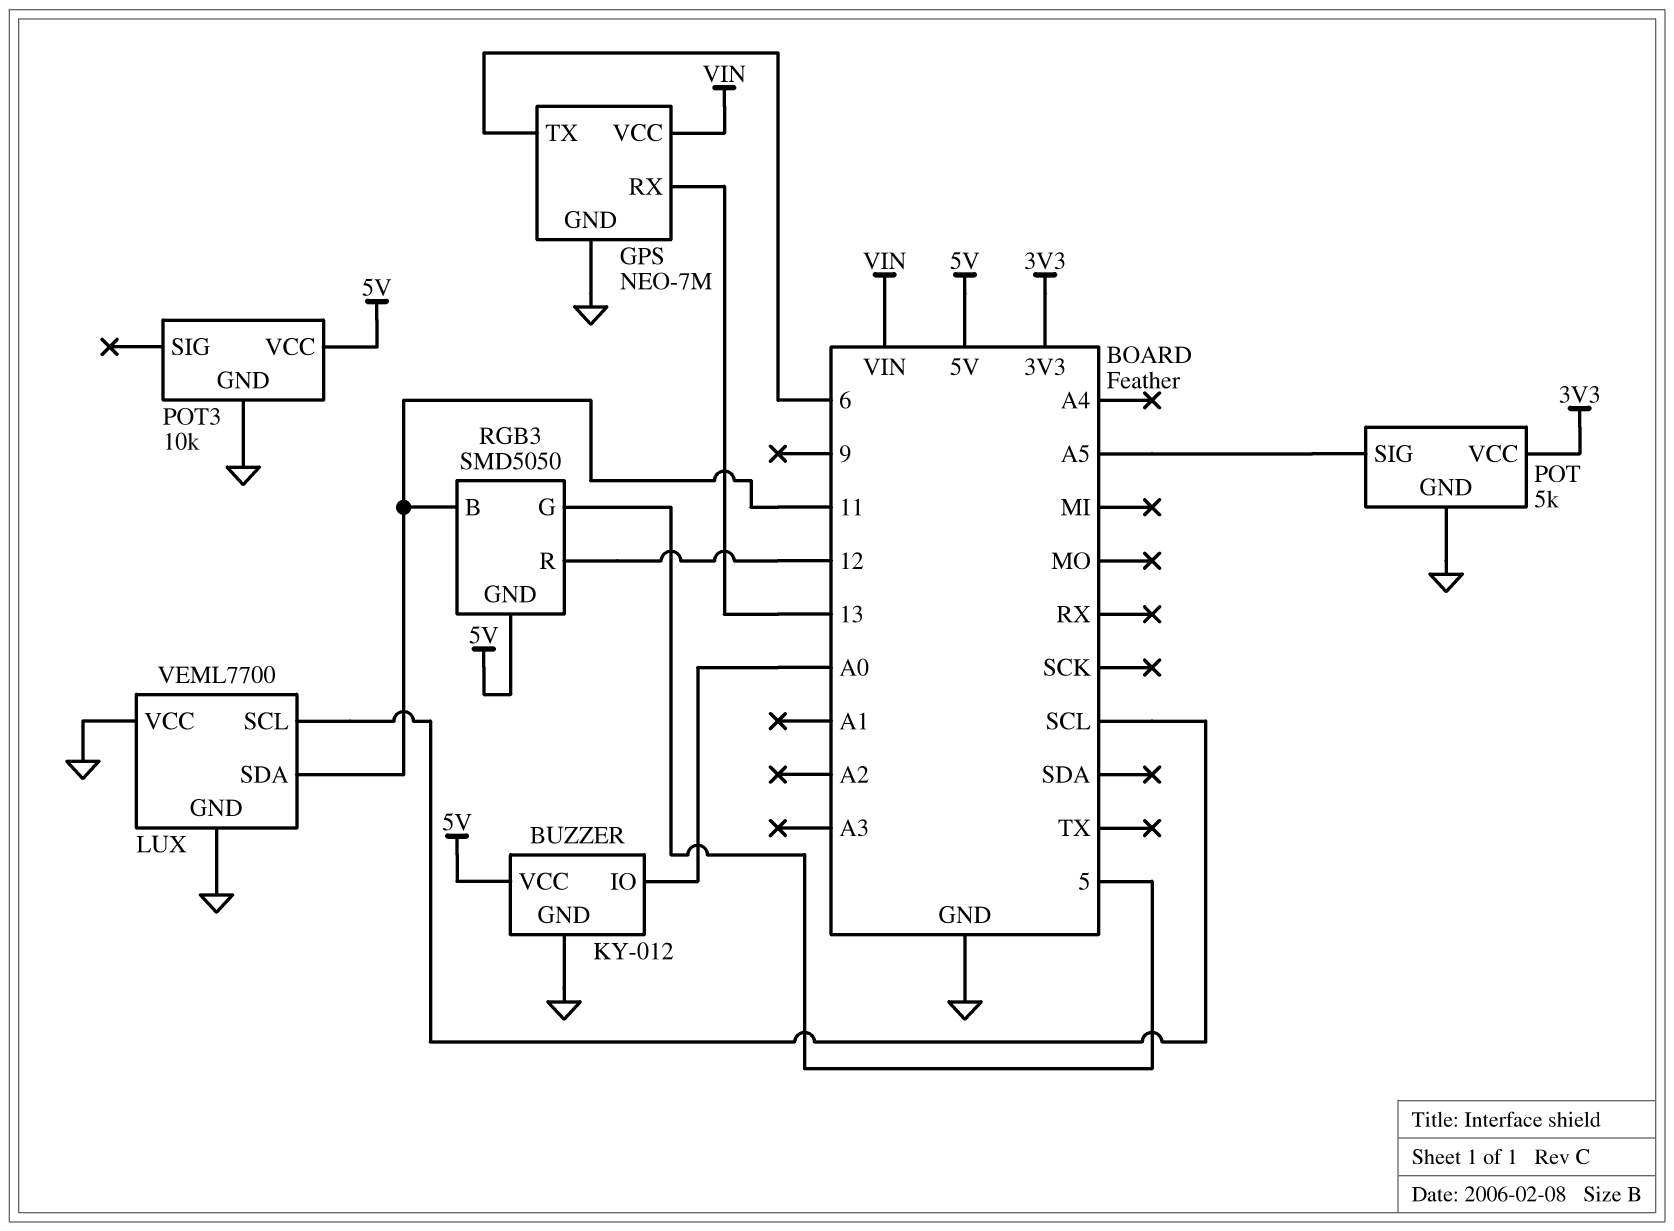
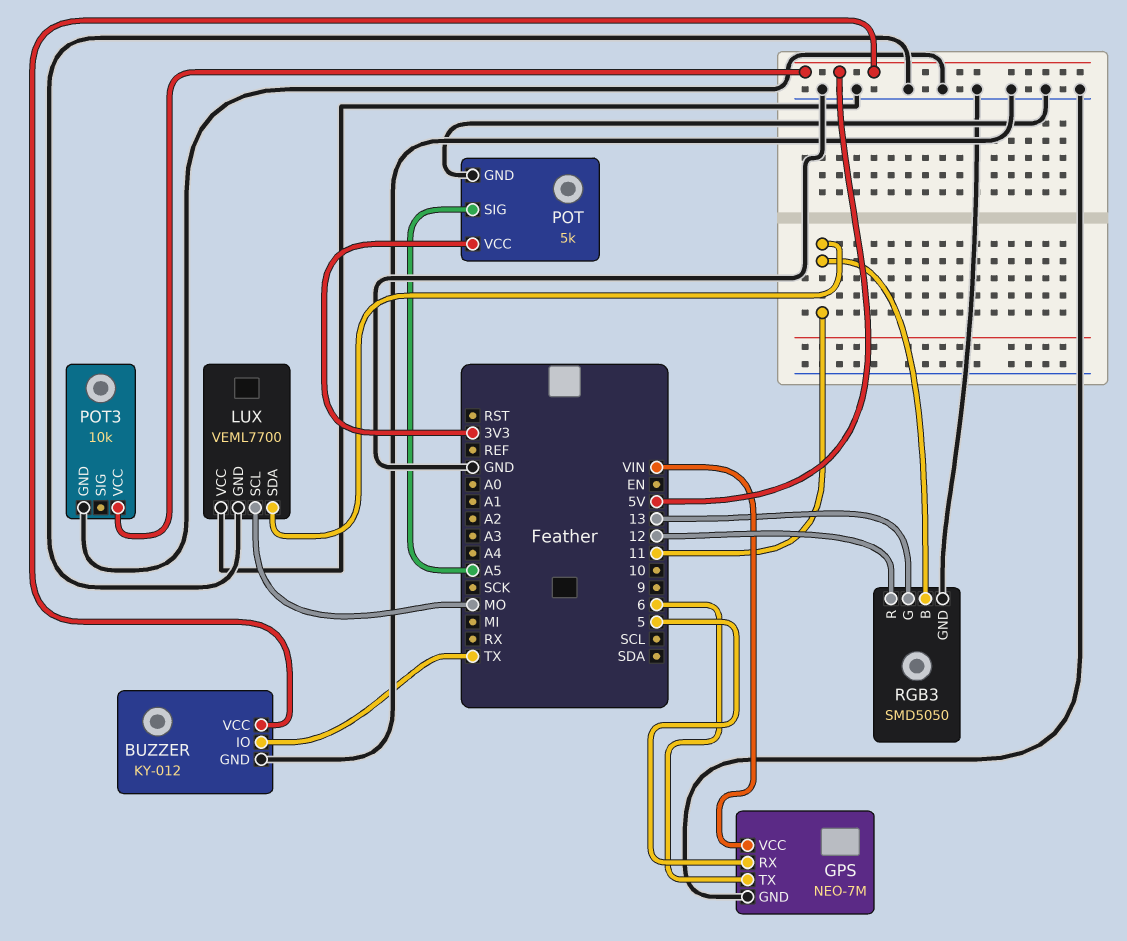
BUZZER pin IO: A0 -> TX
GPS pin RX: 13 -> 5
LUX pin SCL: SCL -> MO
RGB3 pin G: 5 -> 13
RGB3 pin GND: 5V -> GND

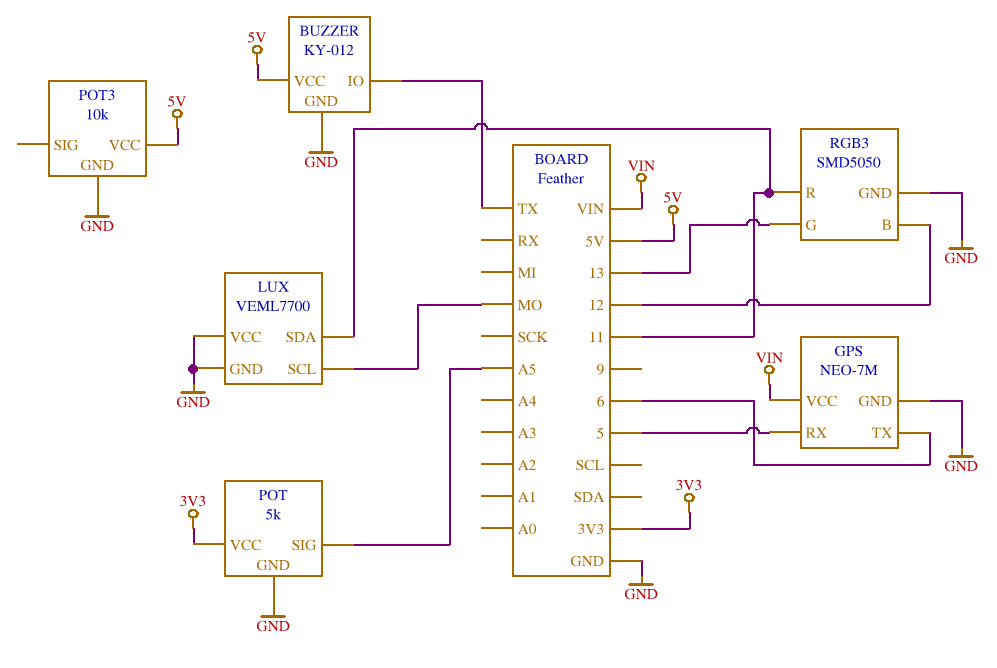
RGB3 pin B: 11 -> 12
RGB3 pin R: 12 -> 11

